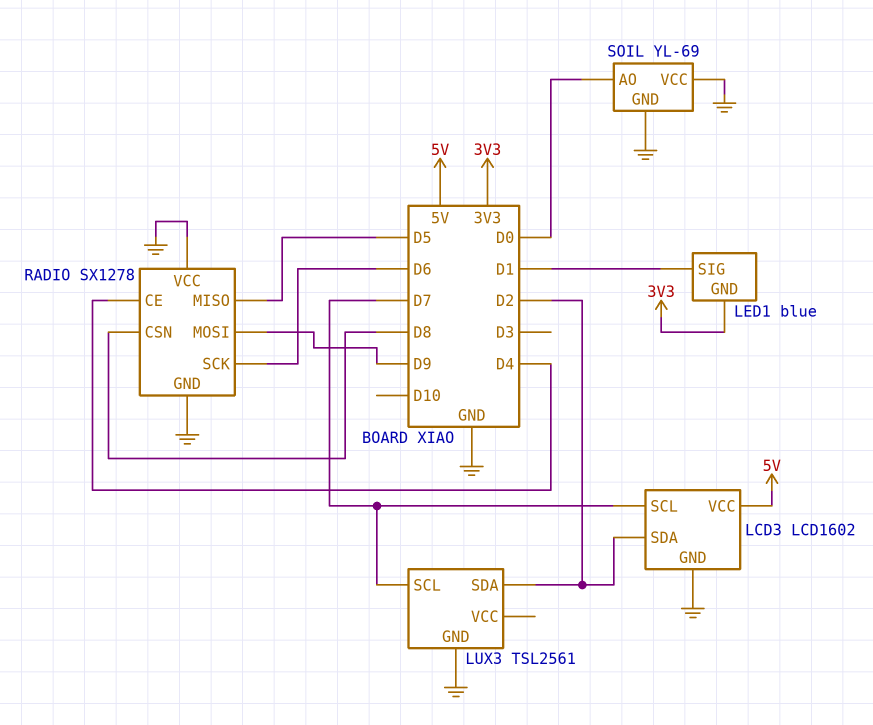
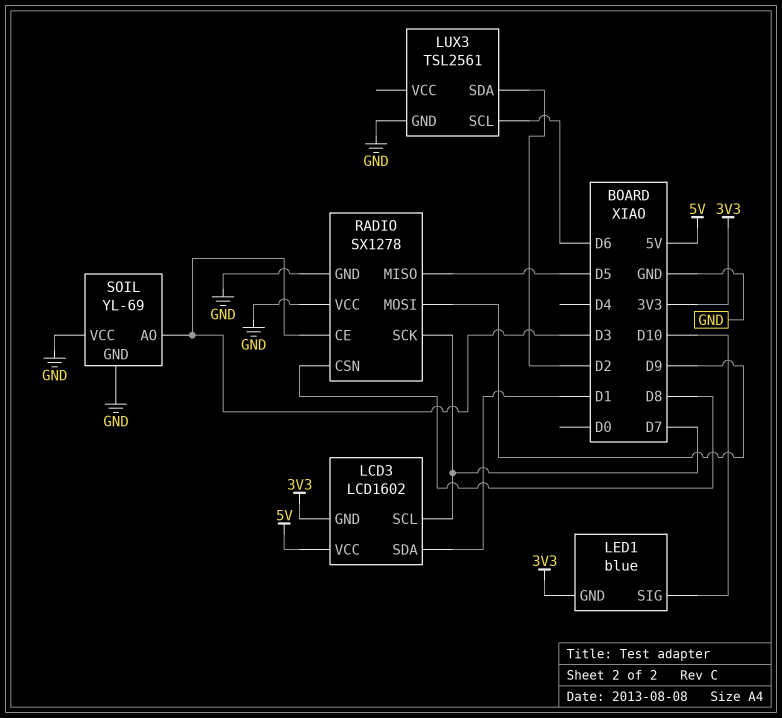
LCD3 pin GND: GND -> 3V3
LCD3 pin SDA: D2 -> D1
LED1 pin SIG: D1 -> D10
LUX3 pin SCL: D7 -> D6
RADIO pin CE: D4 -> D3
RADIO pin SCK: D6 -> D7
SOIL pin AO: D0 -> D3

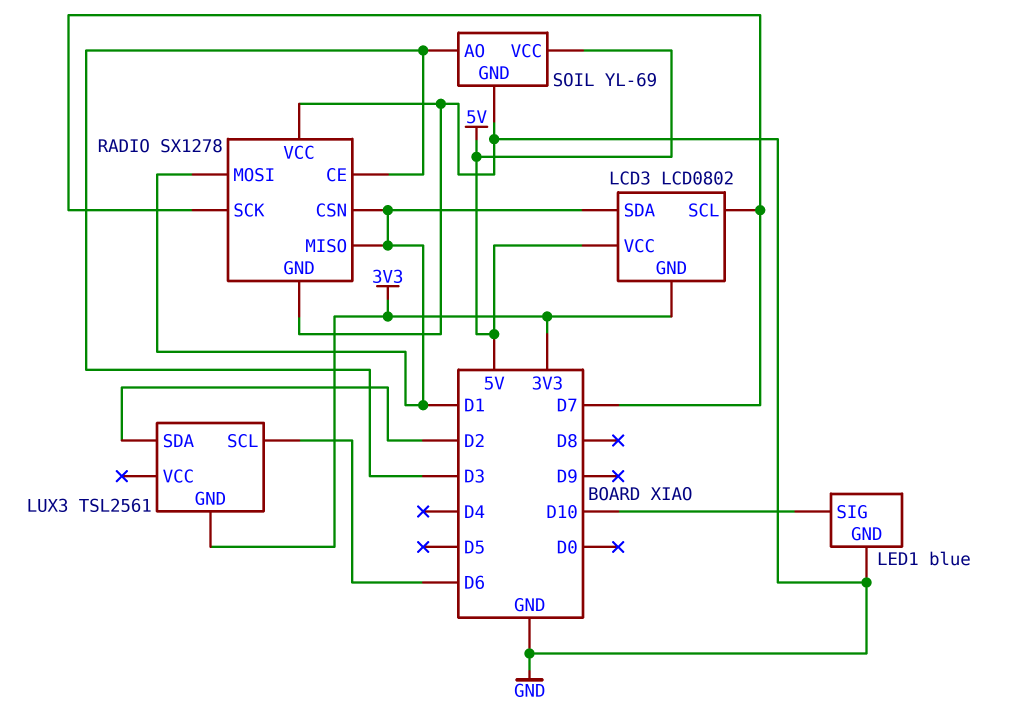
LCD3: LCD1602 -> LCD0802
LED1 pin GND: 3V3 -> GND
LUX3 pin GND: GND -> 3V3
RADIO pin CSN: D8 -> D1
RADIO pin MISO: D5 -> D1
RADIO pin MOSI: D9 -> D1
SOIL pin VCC: GND -> 5V

